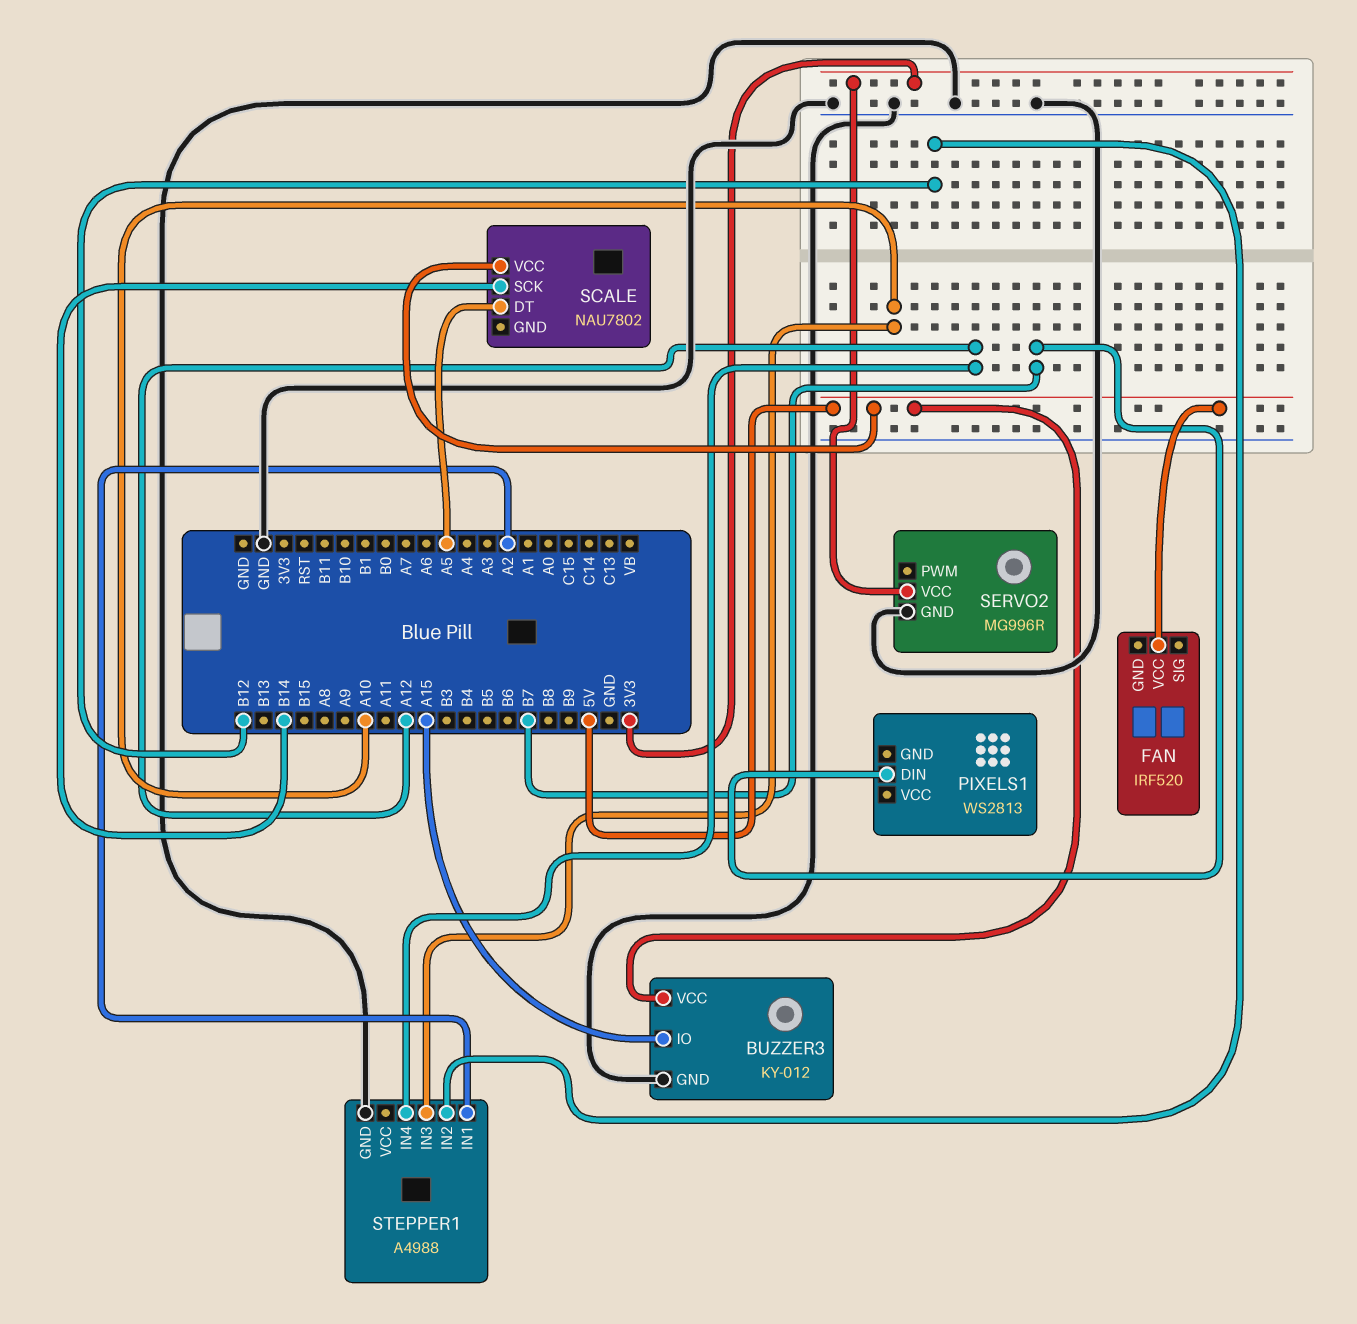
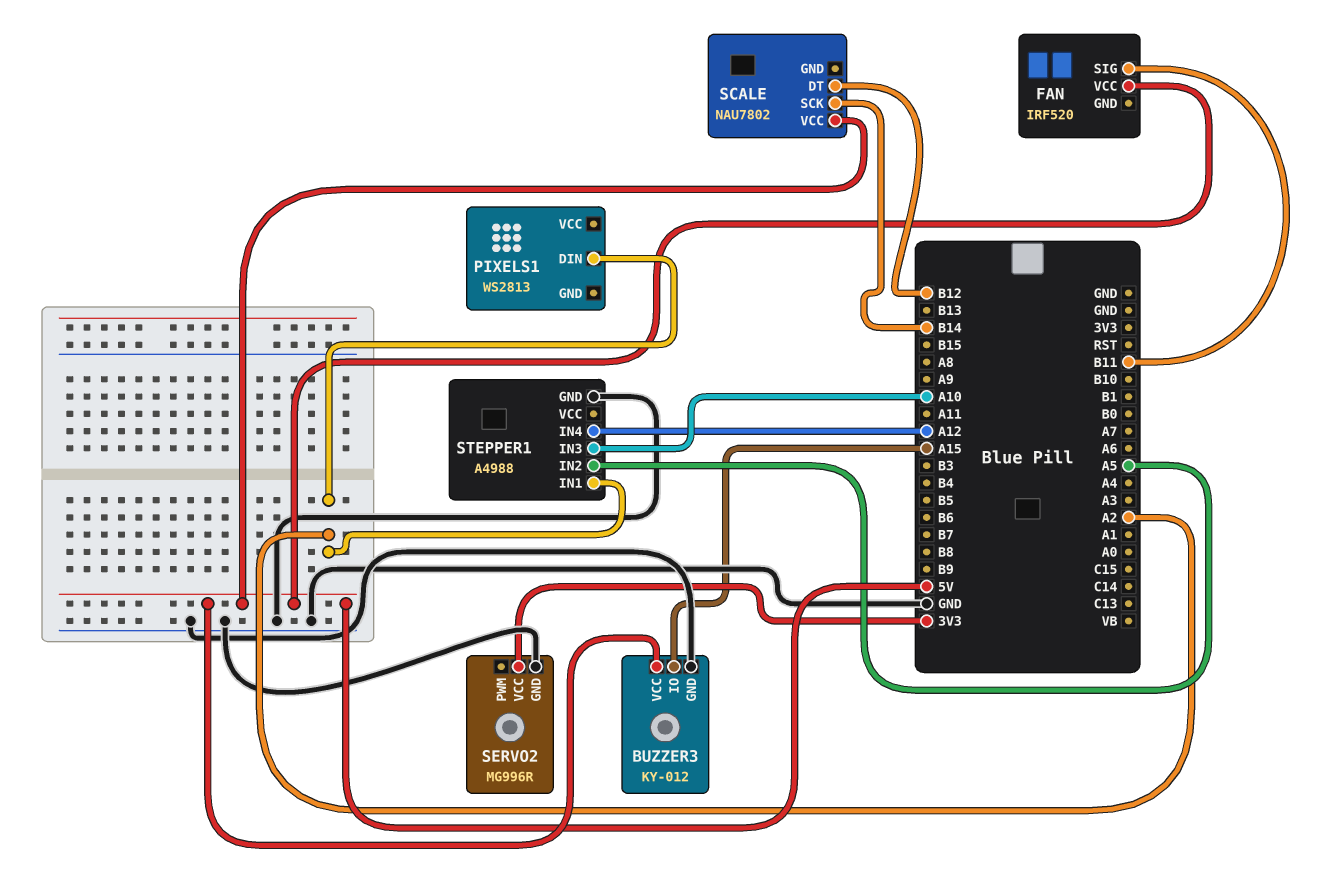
FAN pin SIG: none -> B11
PIXELS1 pin DIN: B7 -> A2
SCALE pin DT: A5 -> B12
STEPPER1 pin IN2: B12 -> A5

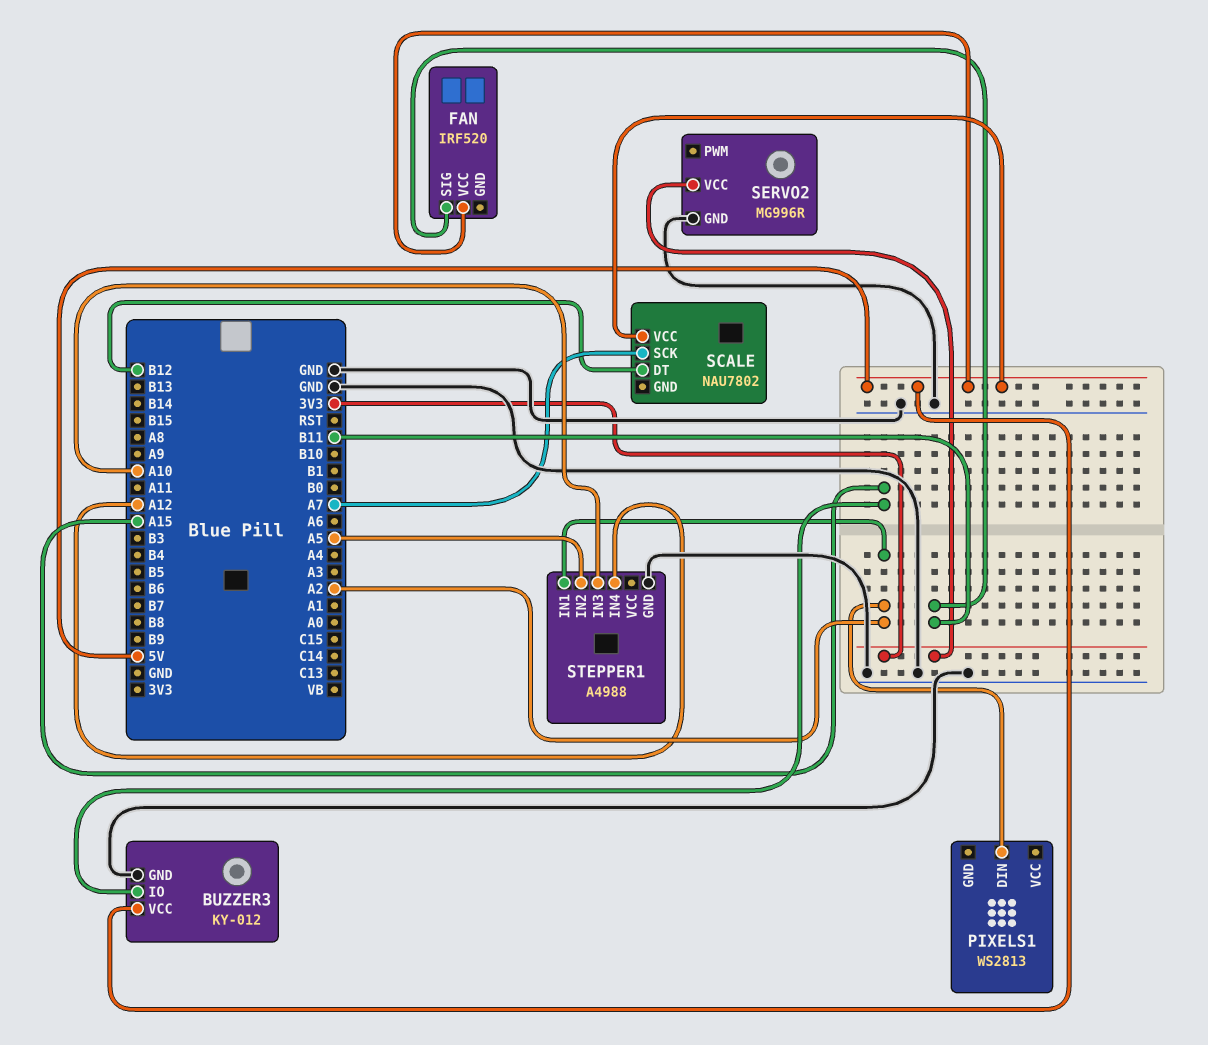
SCALE pin SCK: B14 -> A7

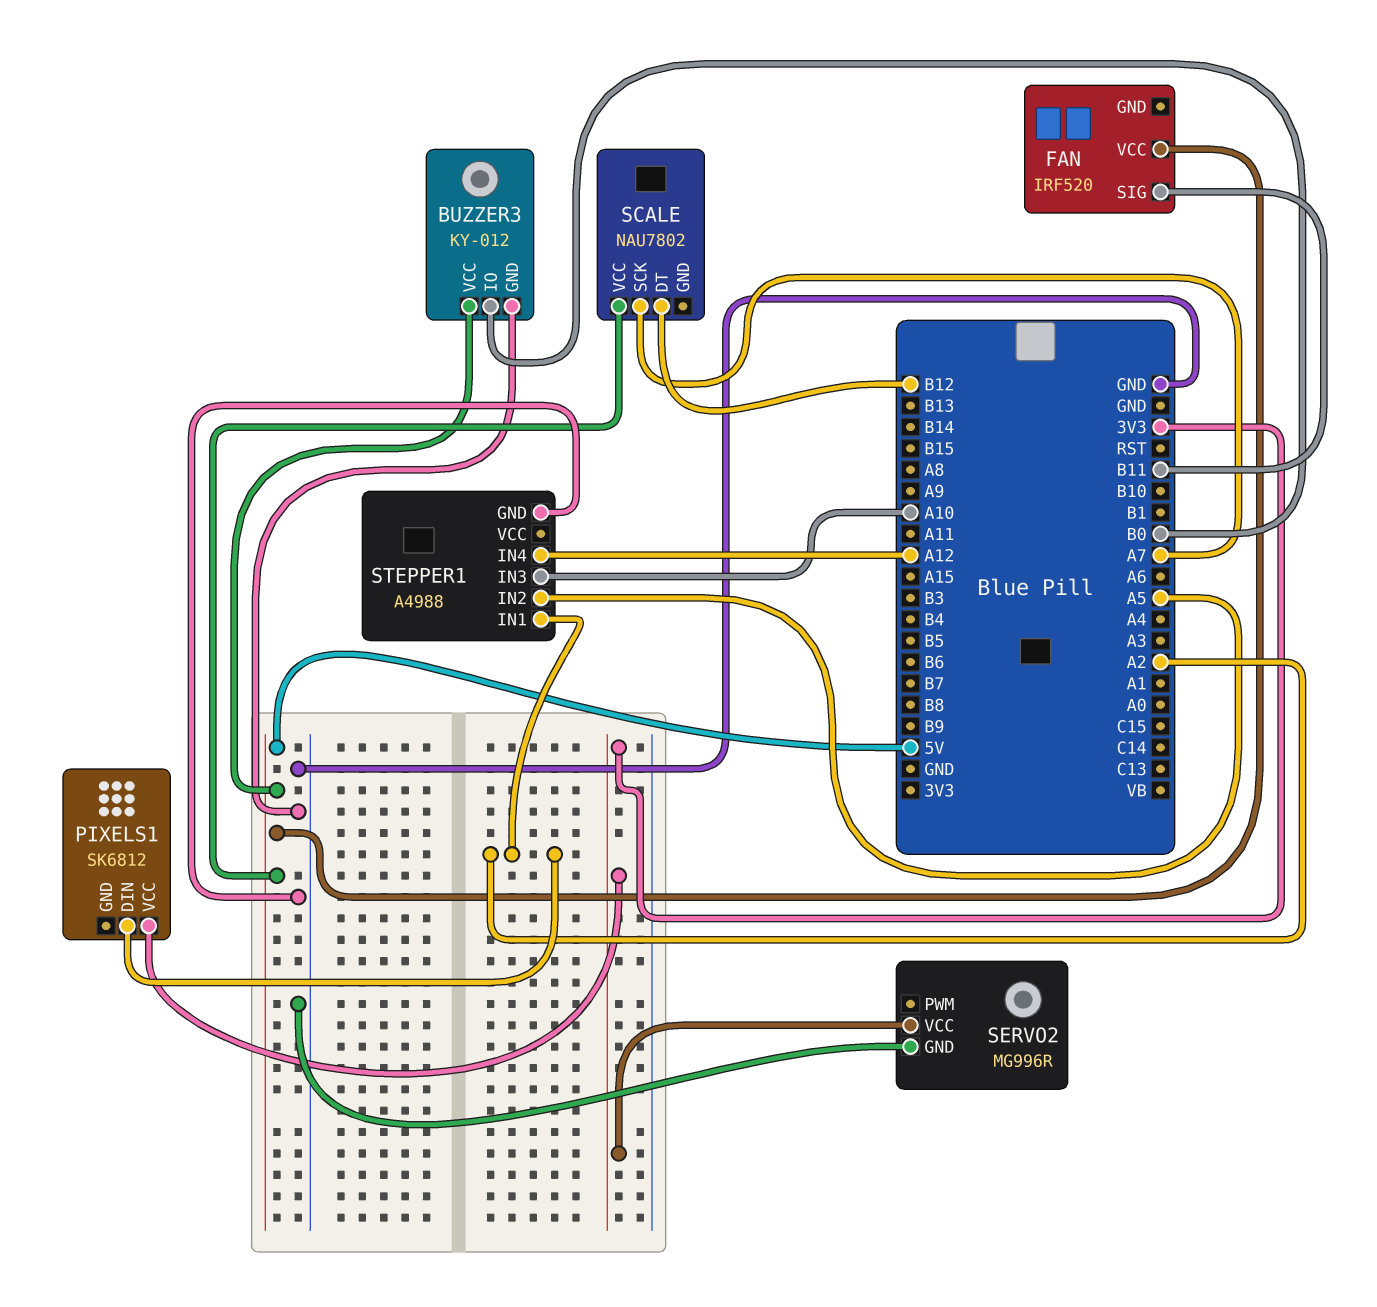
BUZZER3 pin IO: A15 -> B0
PIXELS1: WS2813 -> SK6812
PIXELS1 pin VCC: none -> 3V3

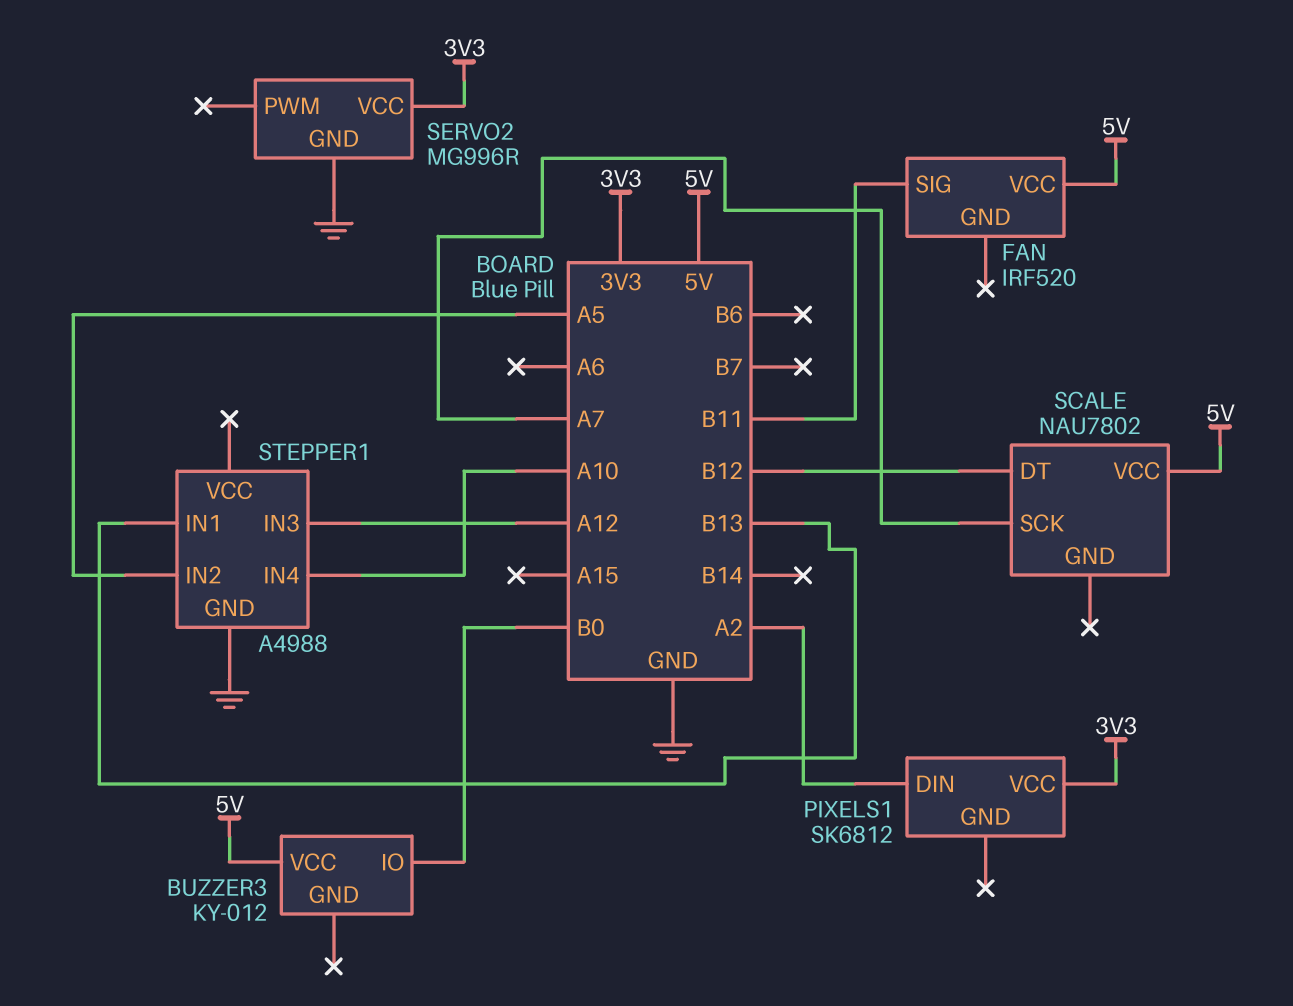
BUZZER3 pin GND: GND -> none
STEPPER1 pin IN1: A2 -> B13
STEPPER1 pin IN3: A10 -> A12
STEPPER1 pin IN4: A12 -> A10

